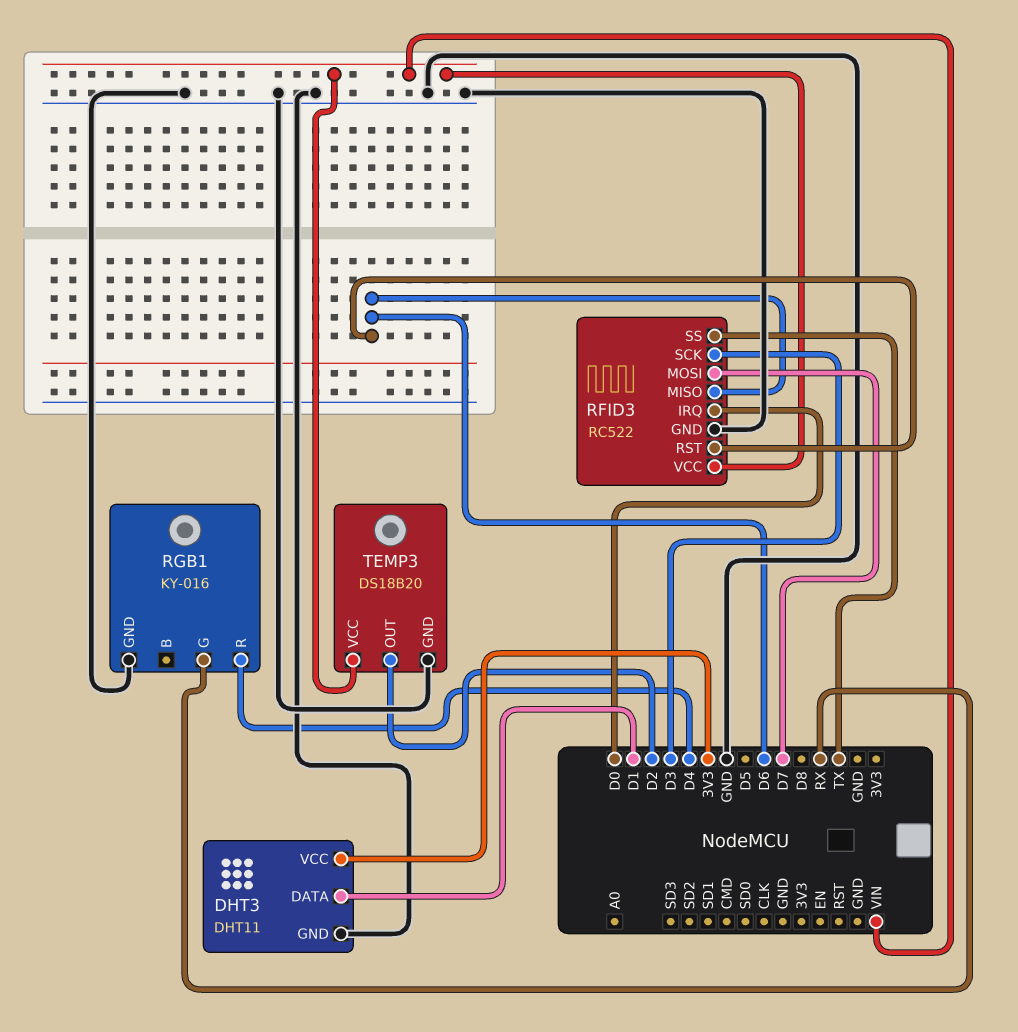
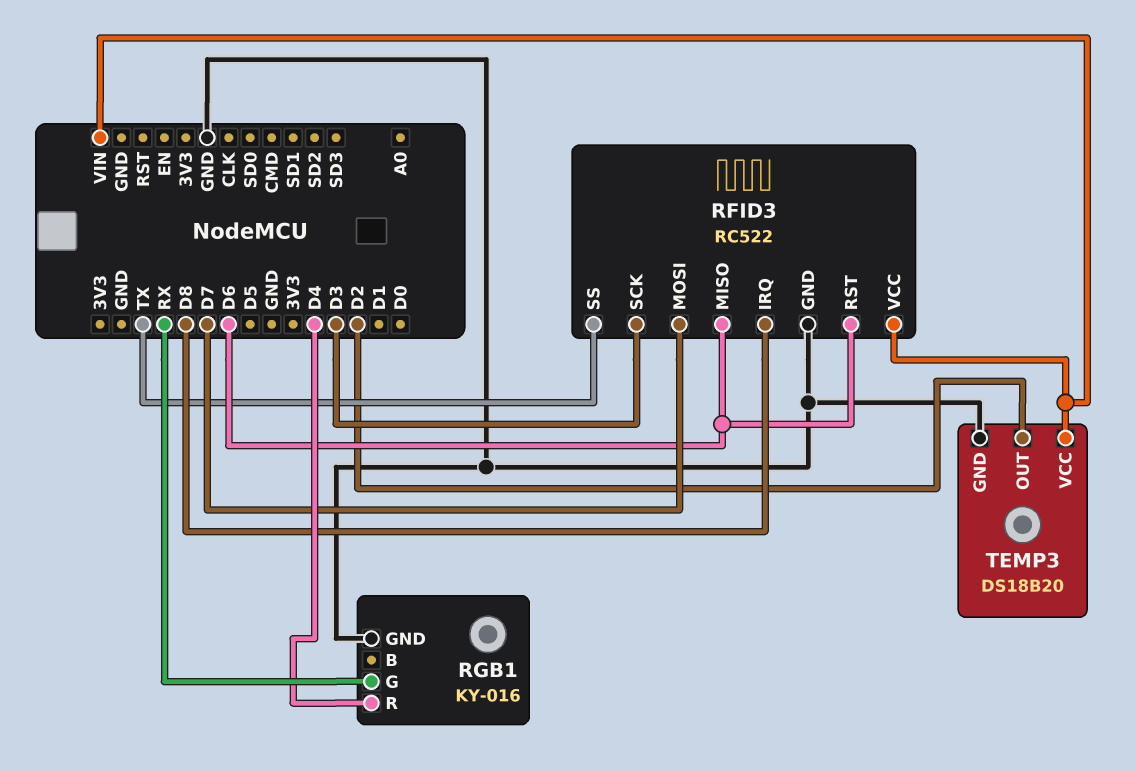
DHT3: DHT11 -> none
DHT3 pin DATA: D1 -> none
DHT3 pin GND: GND -> none
DHT3 pin VCC: 3V3 -> none
RFID3 pin IRQ: D0 -> D8

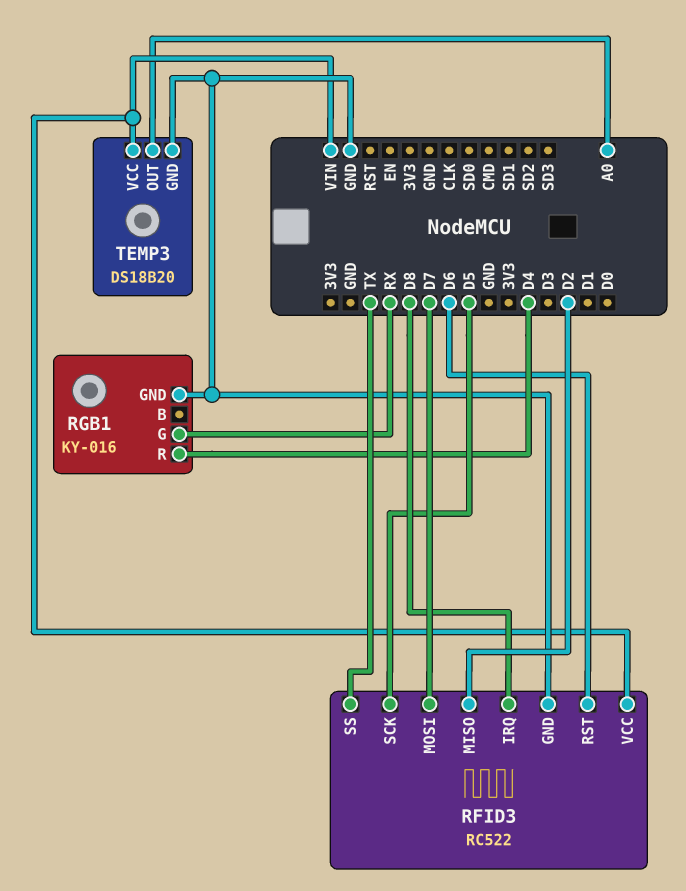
RFID3 pin MISO: D6 -> D2
RFID3 pin SCK: D3 -> D5
TEMP3 pin OUT: D2 -> A0

